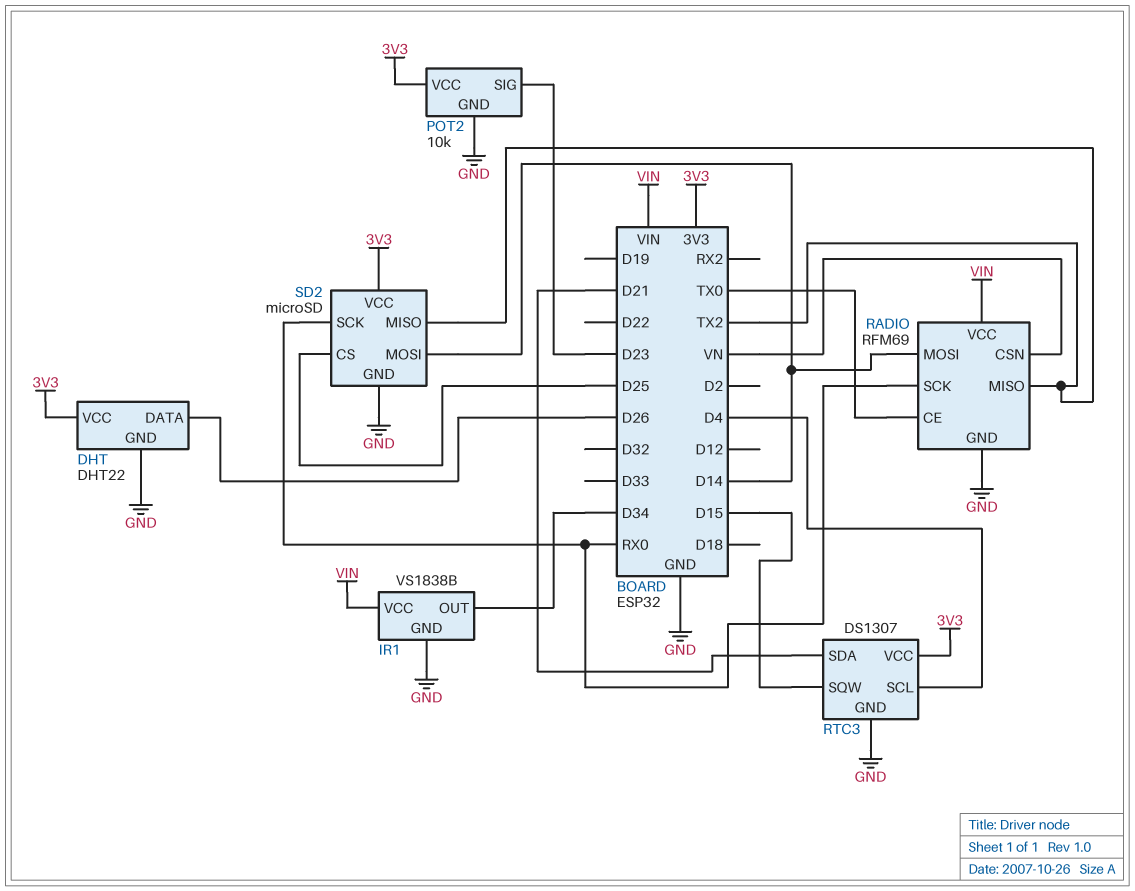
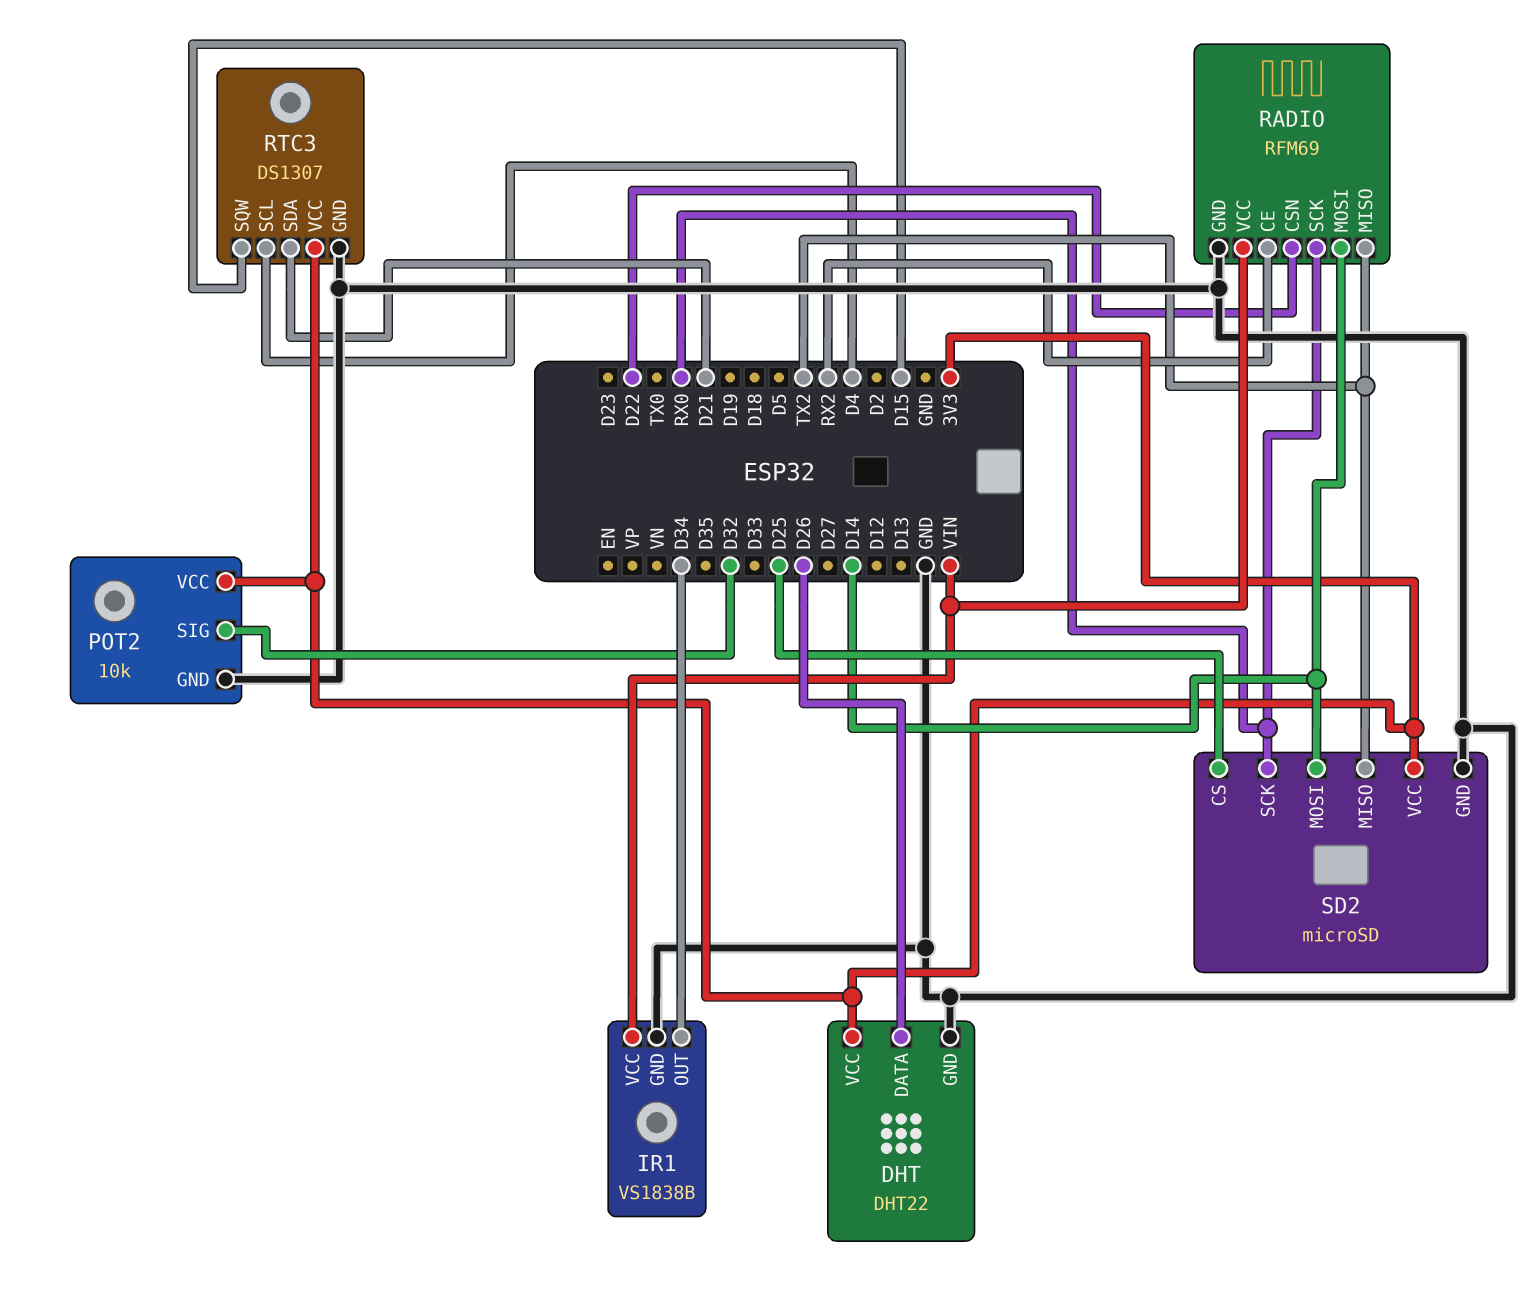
POT2 pin SIG: D23 -> D32
RADIO pin CE: TX0 -> RX2
RADIO pin CSN: VN -> D22

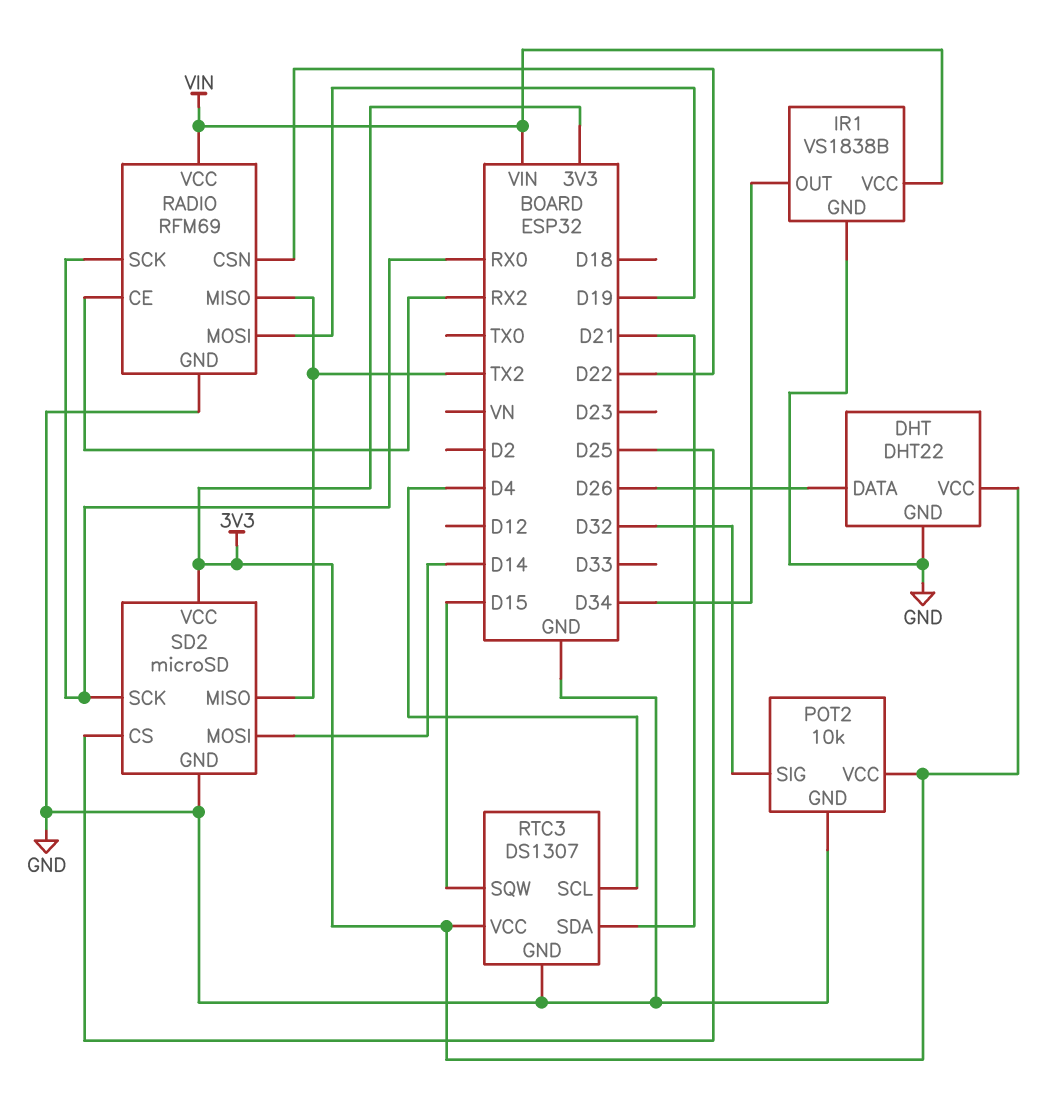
RADIO pin MOSI: D14 -> D19

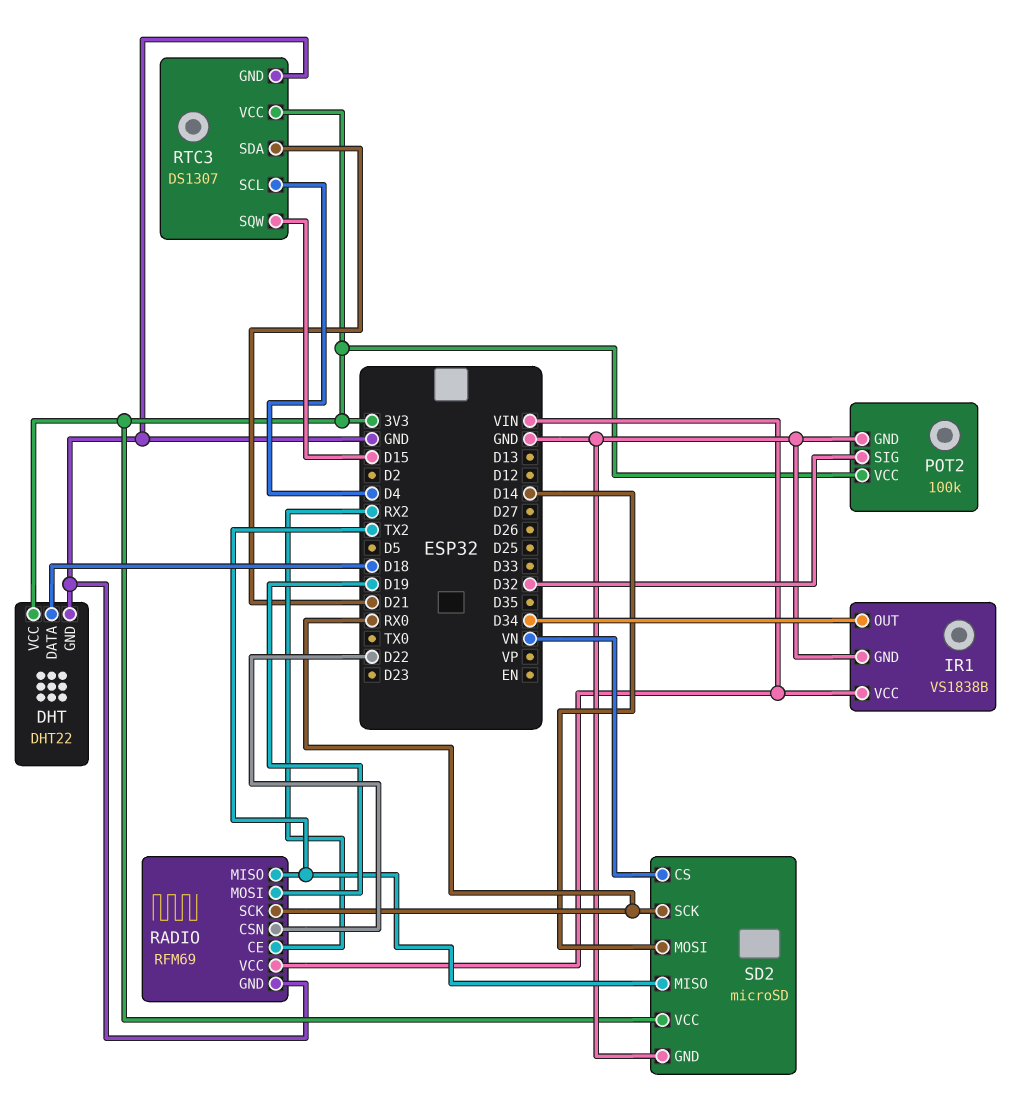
DHT pin DATA: D26 -> D18
POT2: 10k -> 100k
SD2 pin CS: D25 -> VN

